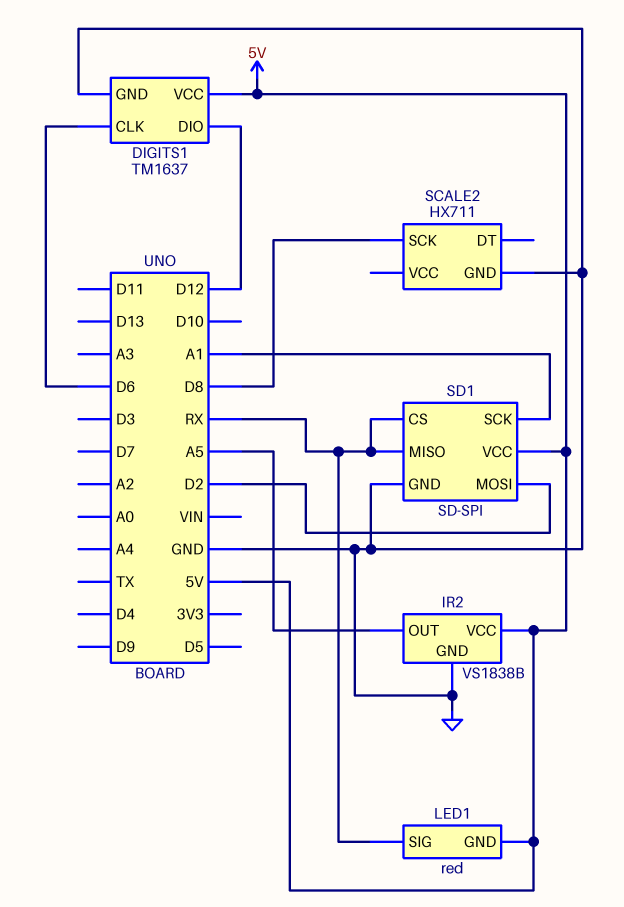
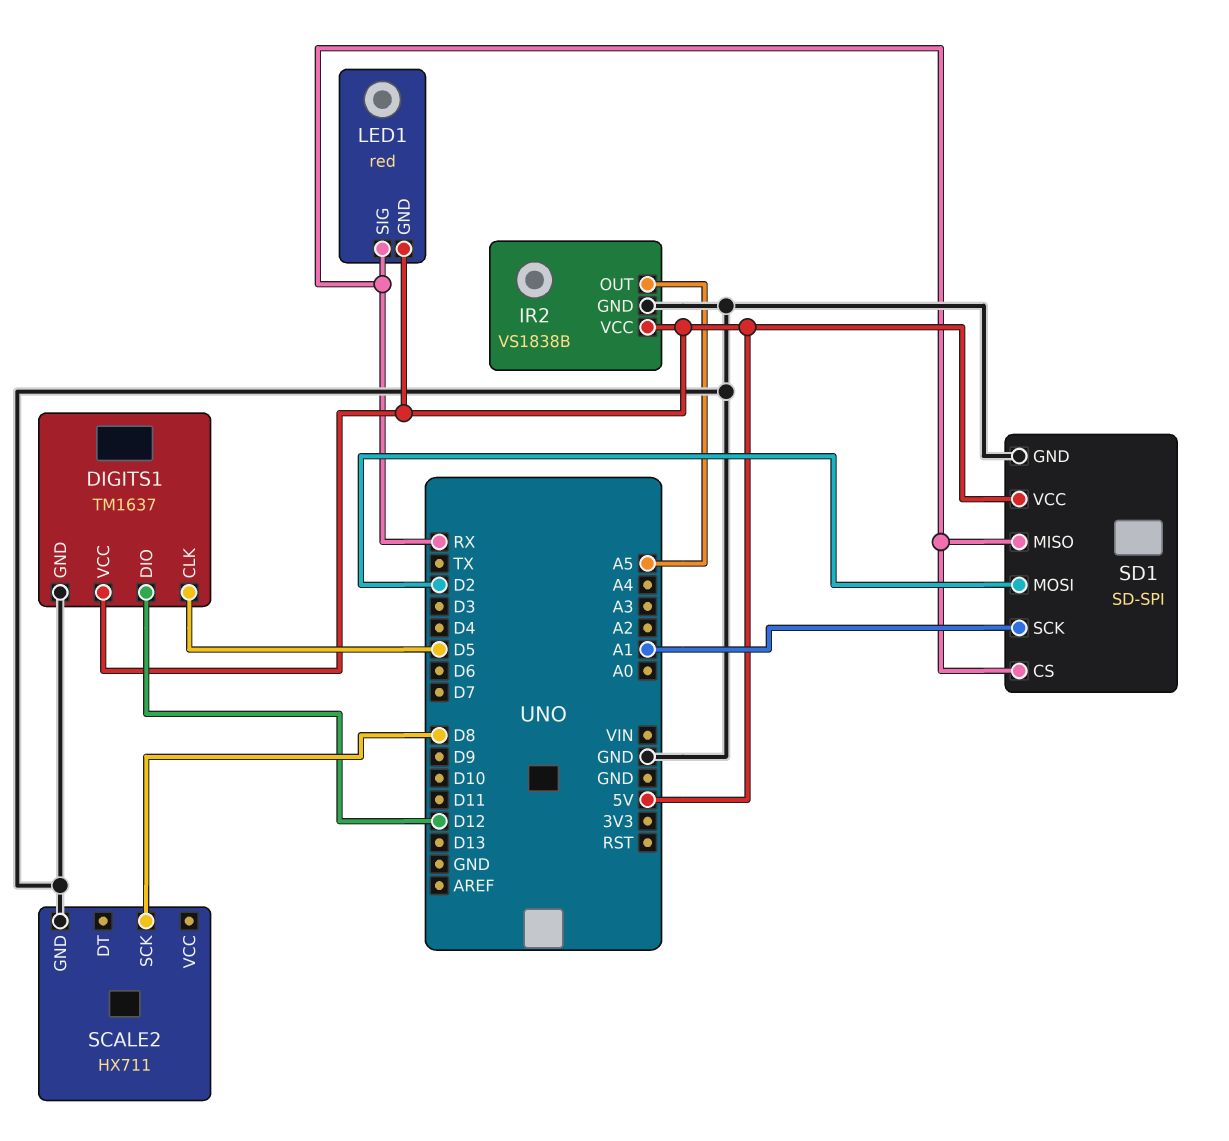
DIGITS1 pin CLK: D6 -> D5

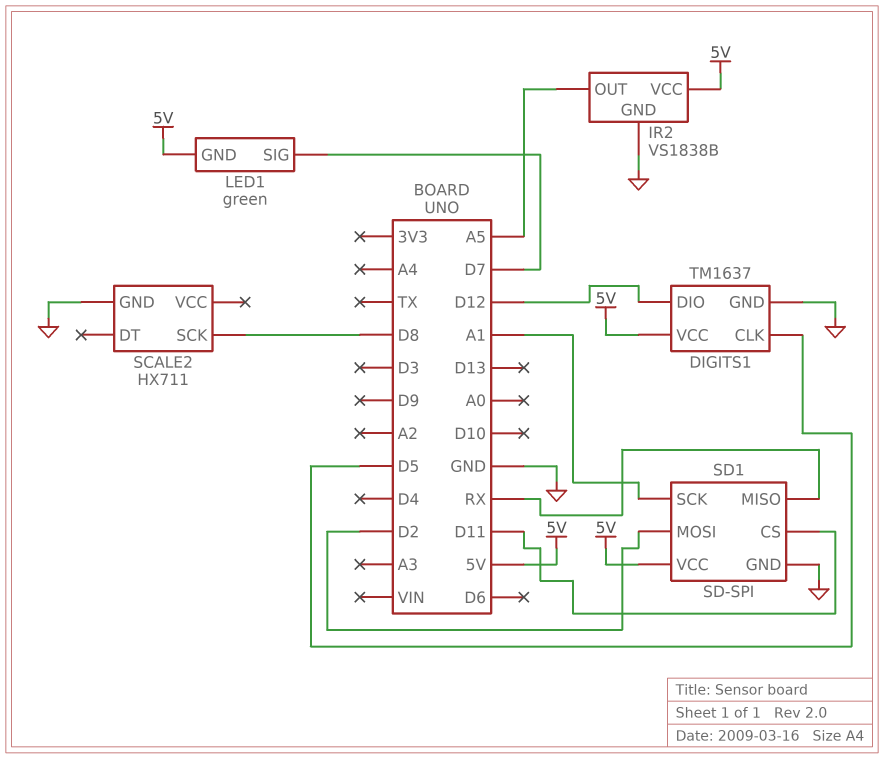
LED1: red -> green
LED1 pin SIG: RX -> D7
SD1 pin CS: RX -> D11

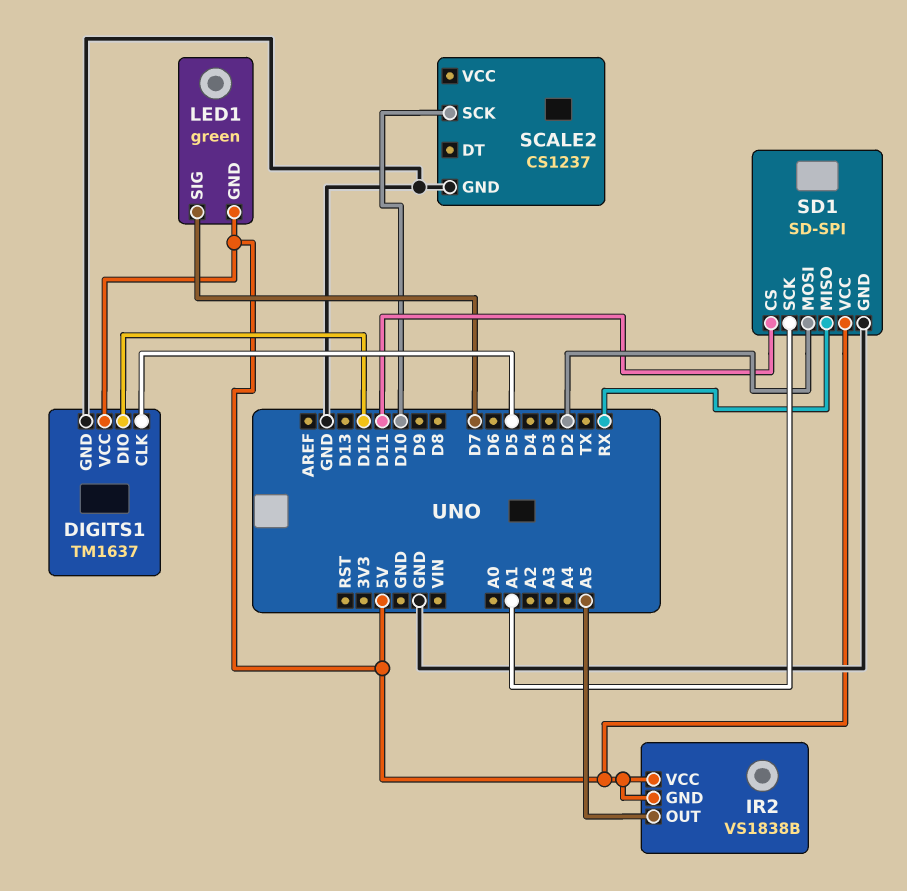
IR2 pin GND: GND -> 5V
SCALE2: HX711 -> CS1237
SCALE2 pin SCK: D8 -> D10

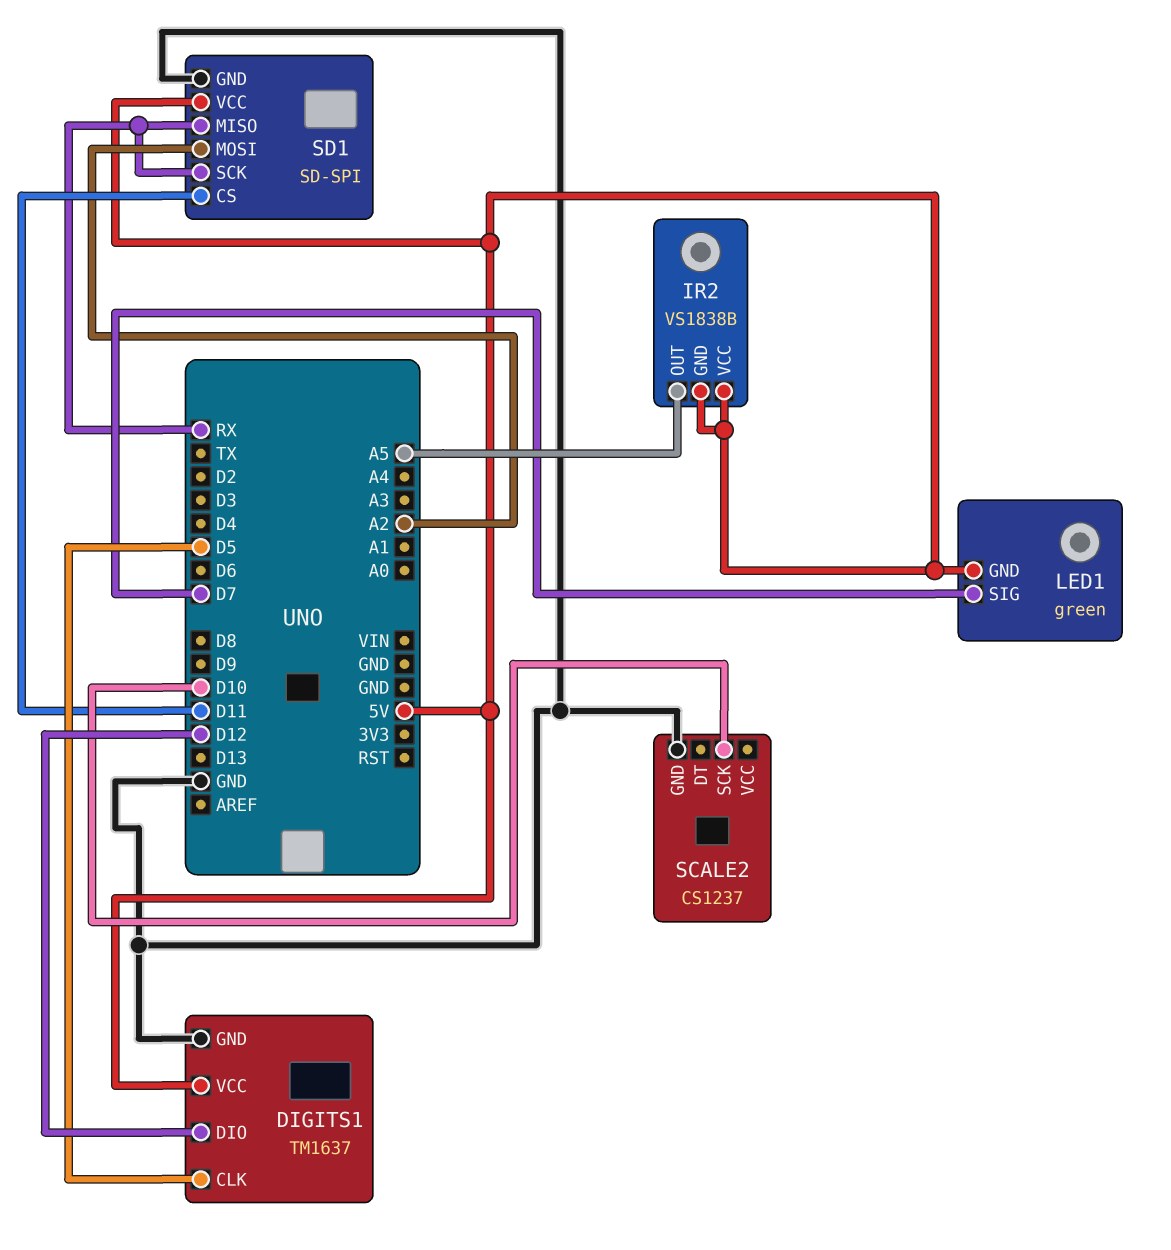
SD1 pin MOSI: D2 -> A2
SD1 pin SCK: A1 -> RX

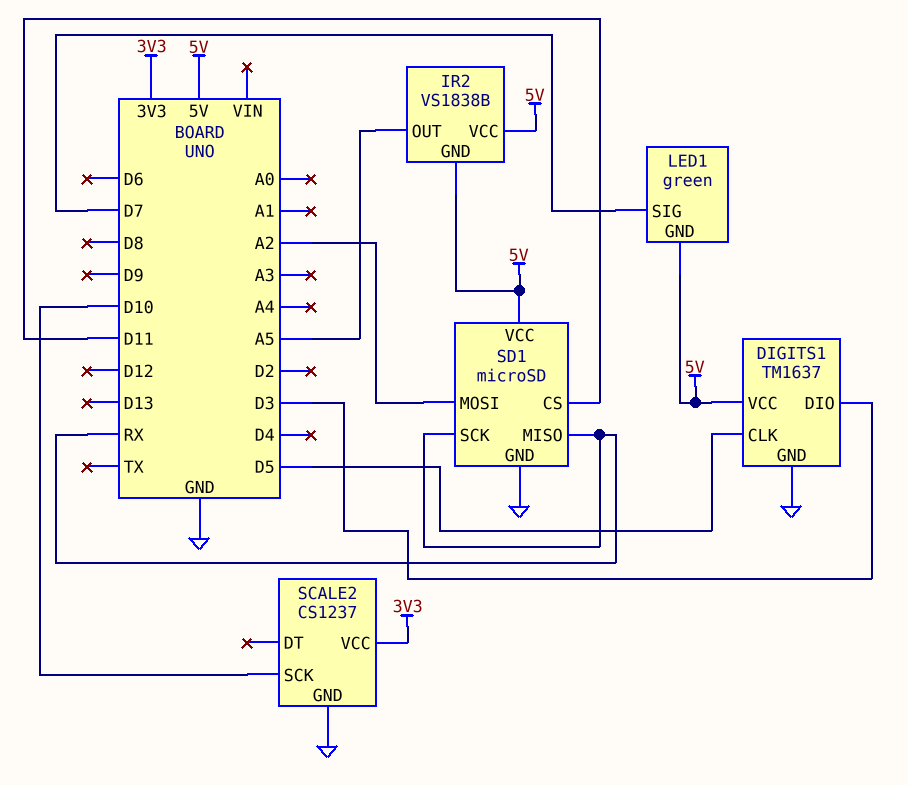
DIGITS1 pin DIO: D12 -> D3
SCALE2 pin VCC: none -> 3V3
SD1: SD-SPI -> microSD

